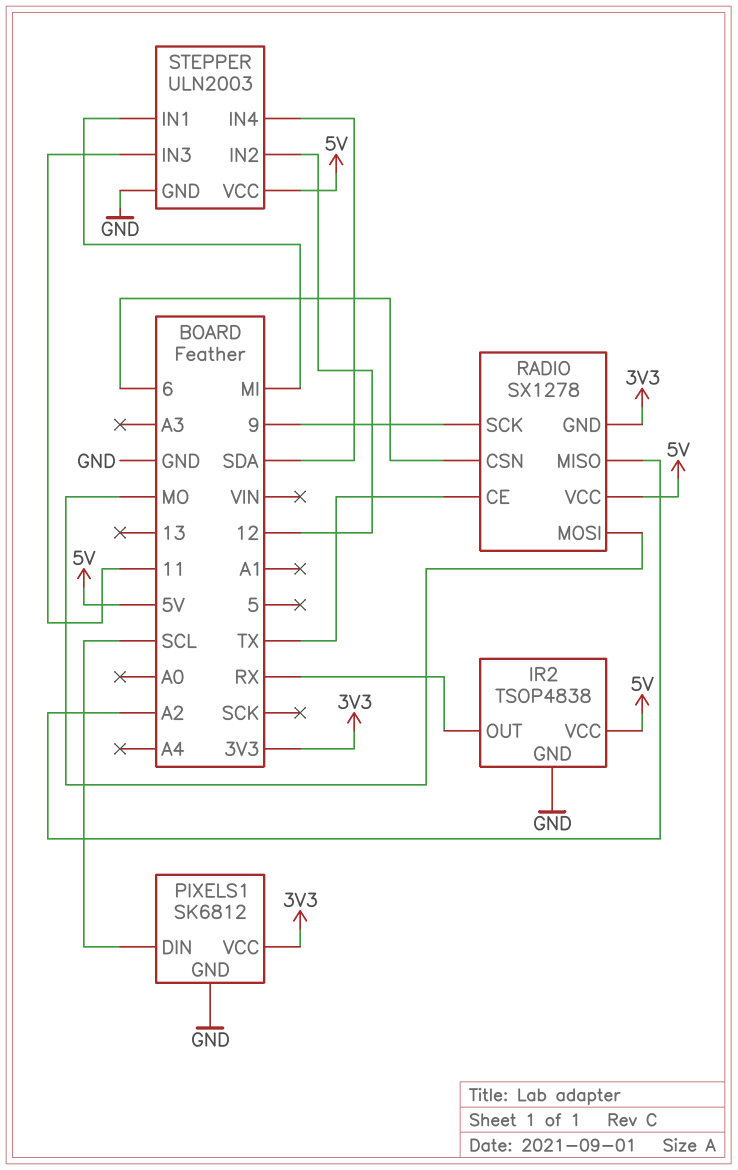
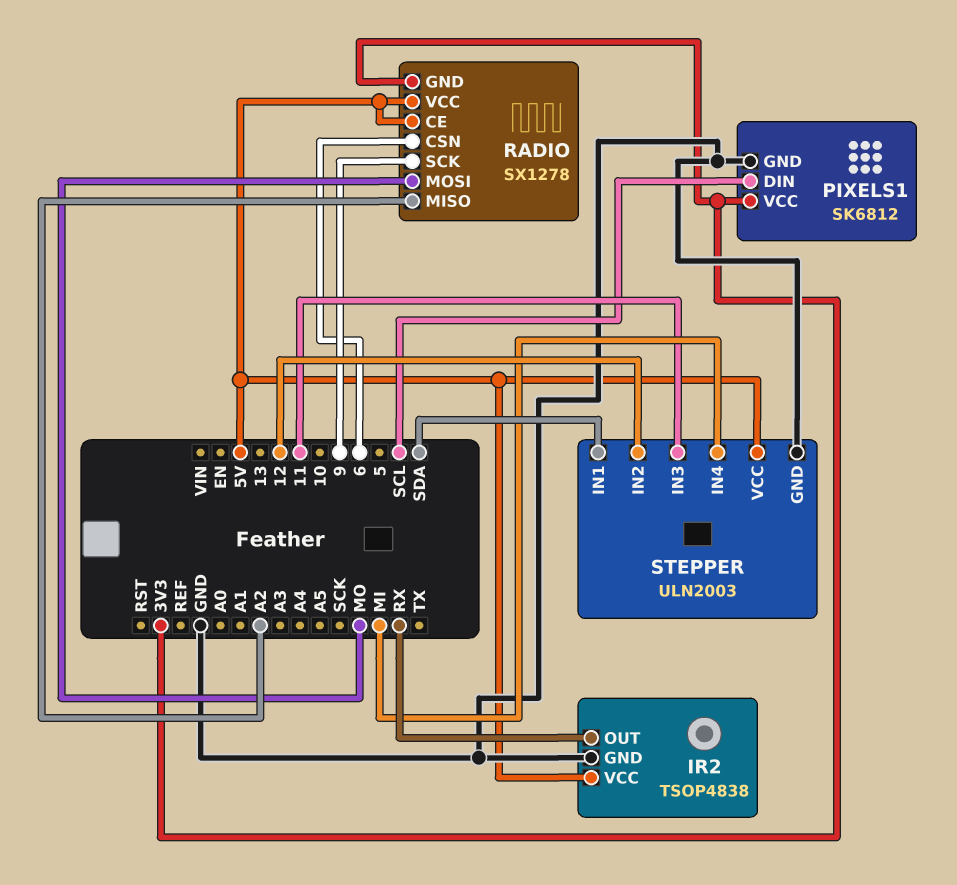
RADIO pin CE: TX -> 5V
STEPPER pin IN1: MI -> SDA
STEPPER pin IN4: SDA -> MI

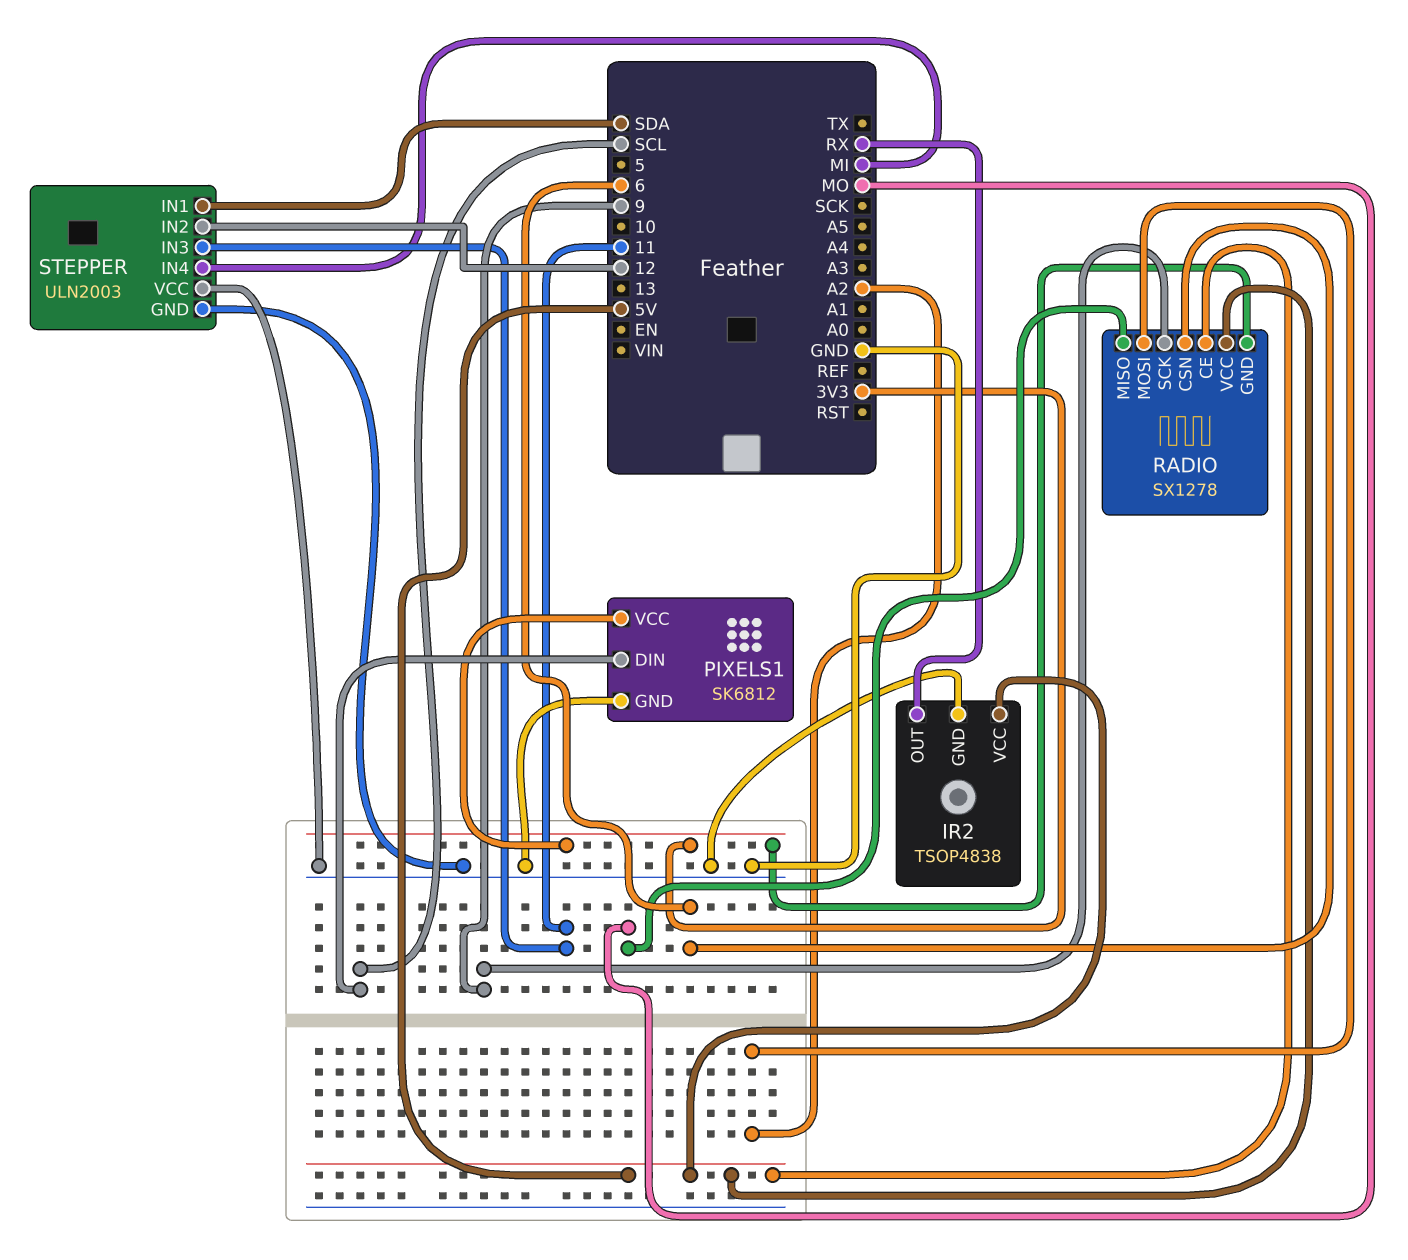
RADIO pin MISO: A2 -> MO
RADIO pin MOSI: MO -> A2
STEPPER pin VCC: 5V -> GND

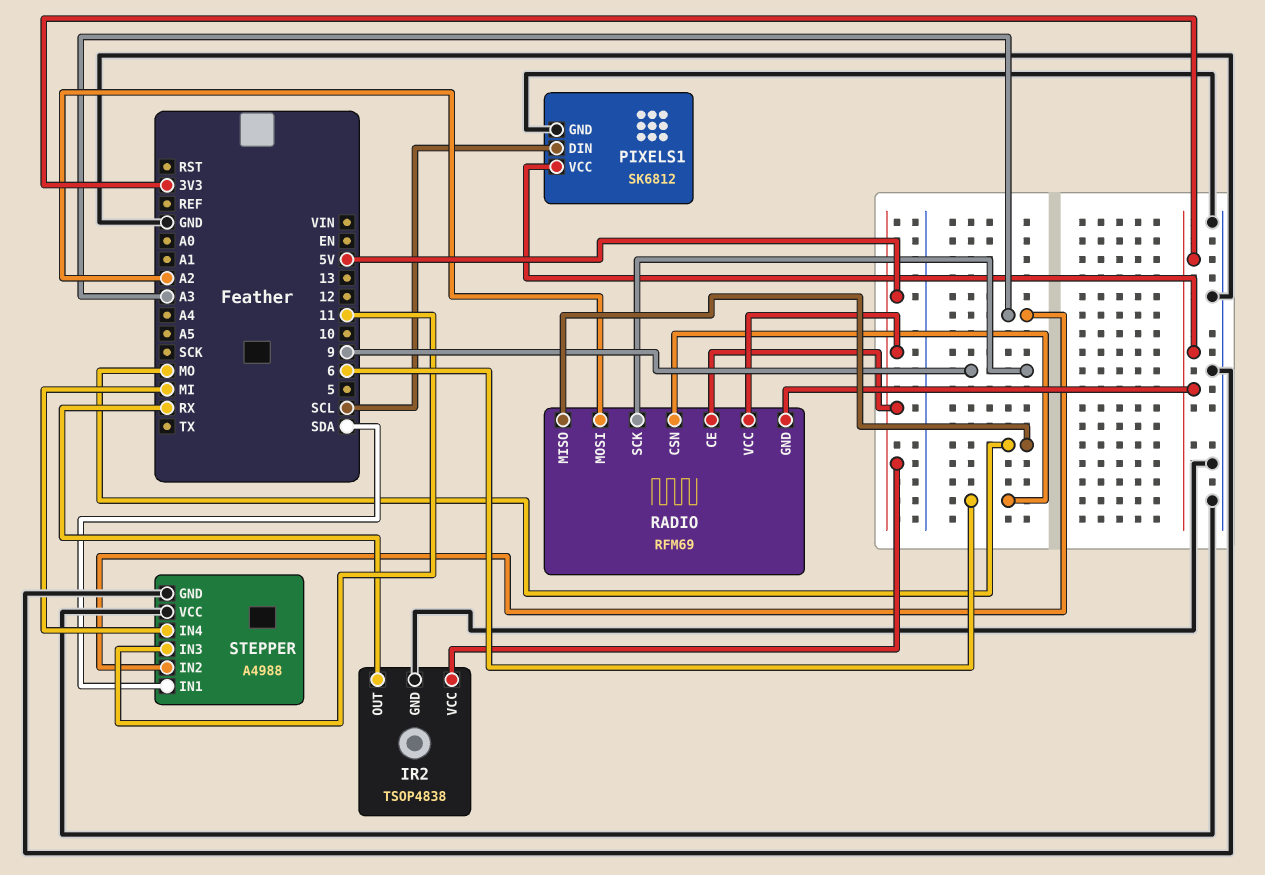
RADIO: SX1278 -> RFM69
STEPPER: ULN2003 -> A4988
STEPPER pin IN2: 12 -> A3

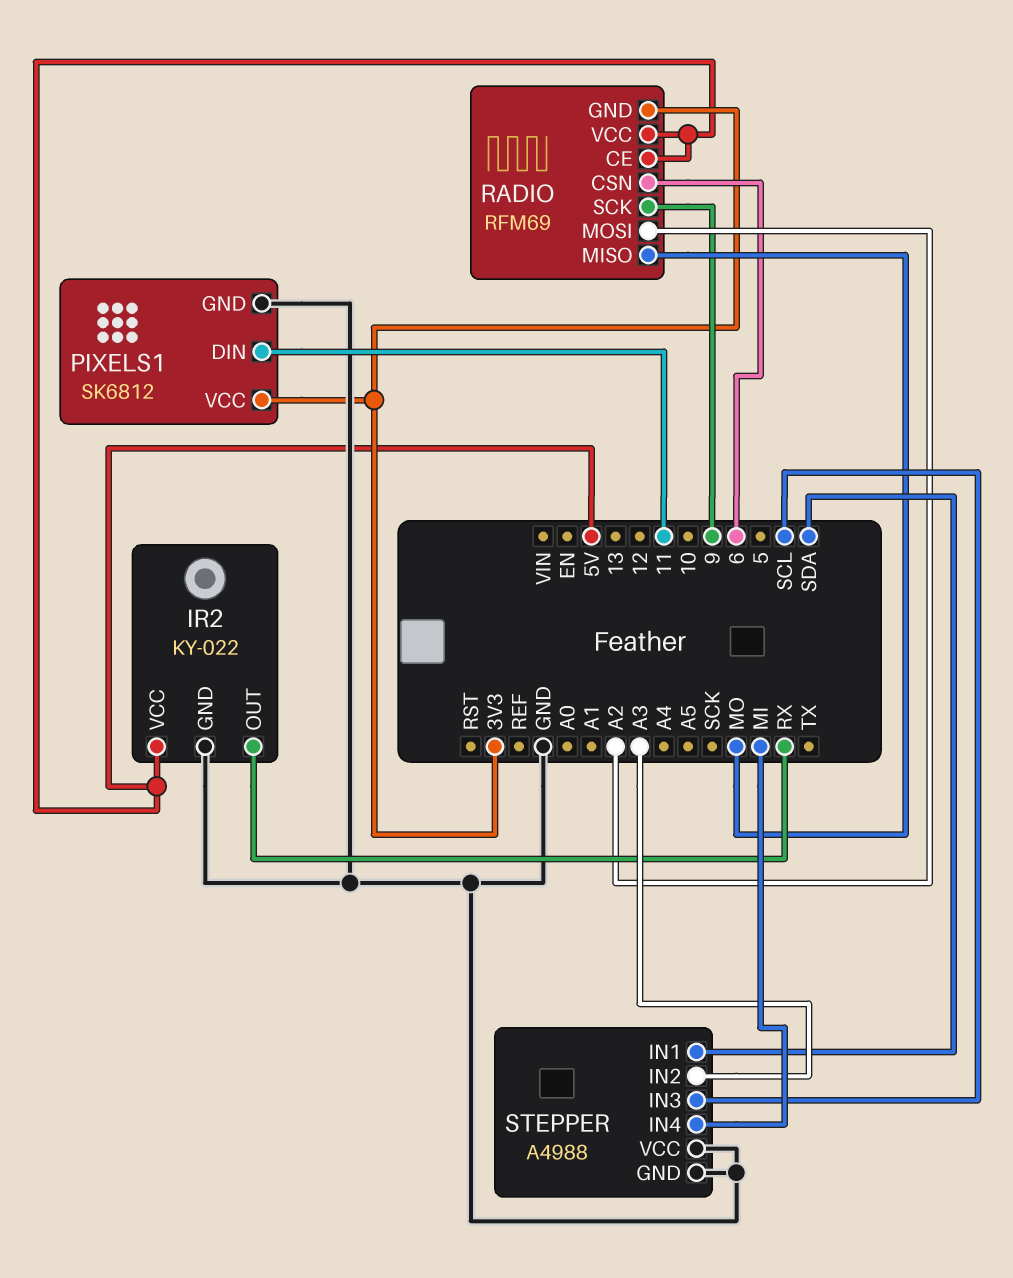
IR2: TSOP4838 -> KY-022
PIXELS1 pin DIN: SCL -> 11
STEPPER pin IN3: 11 -> SCL

